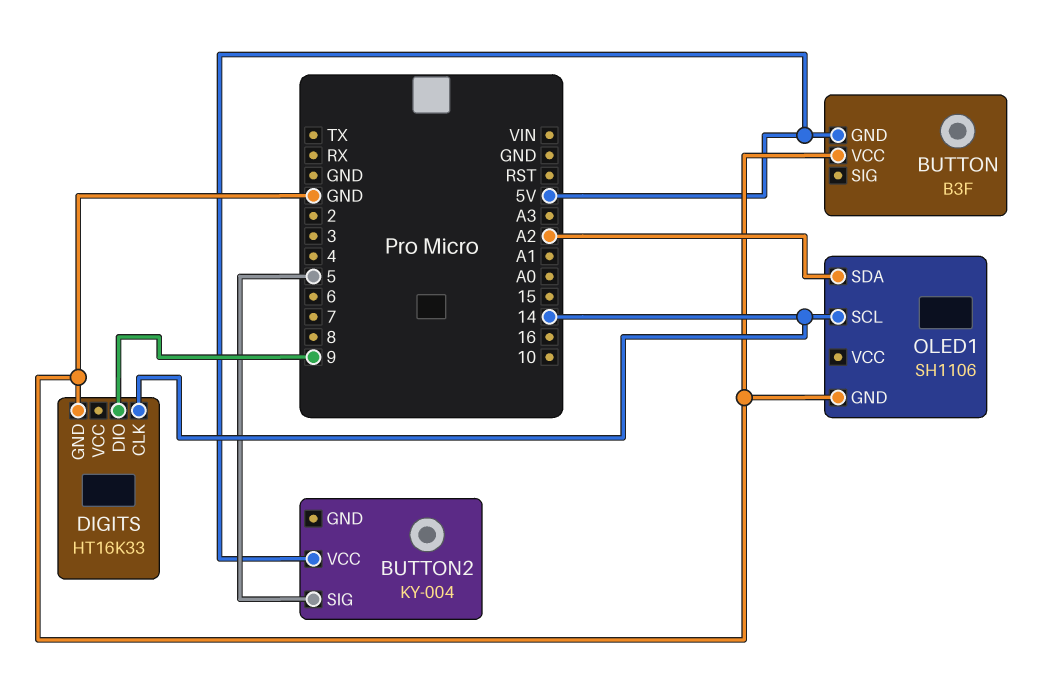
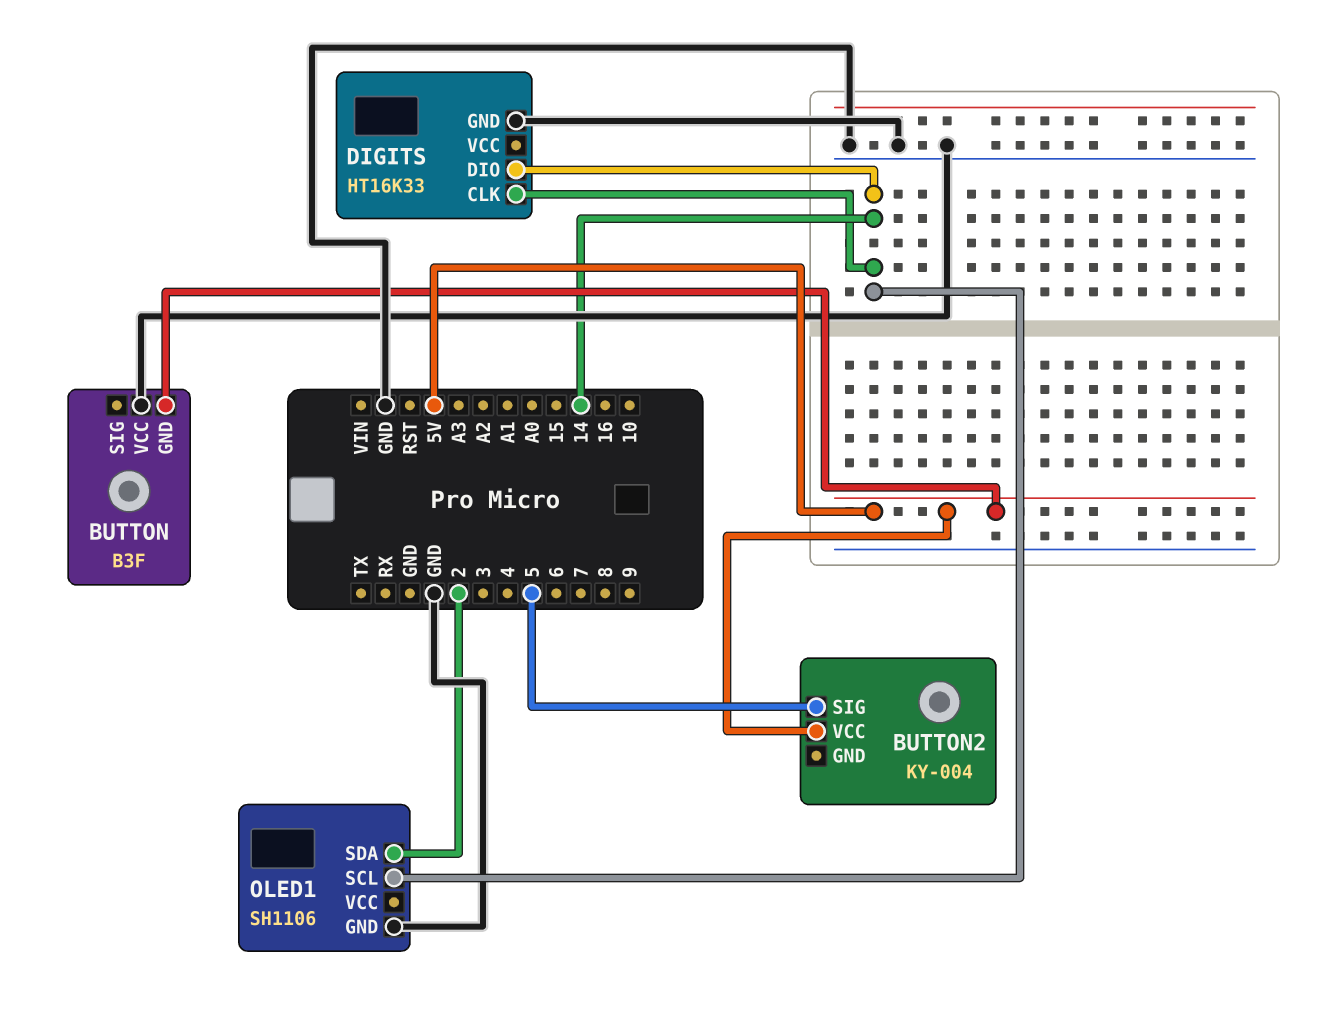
DIGITS pin DIO: 9 -> 14
OLED1 pin SDA: A2 -> 2

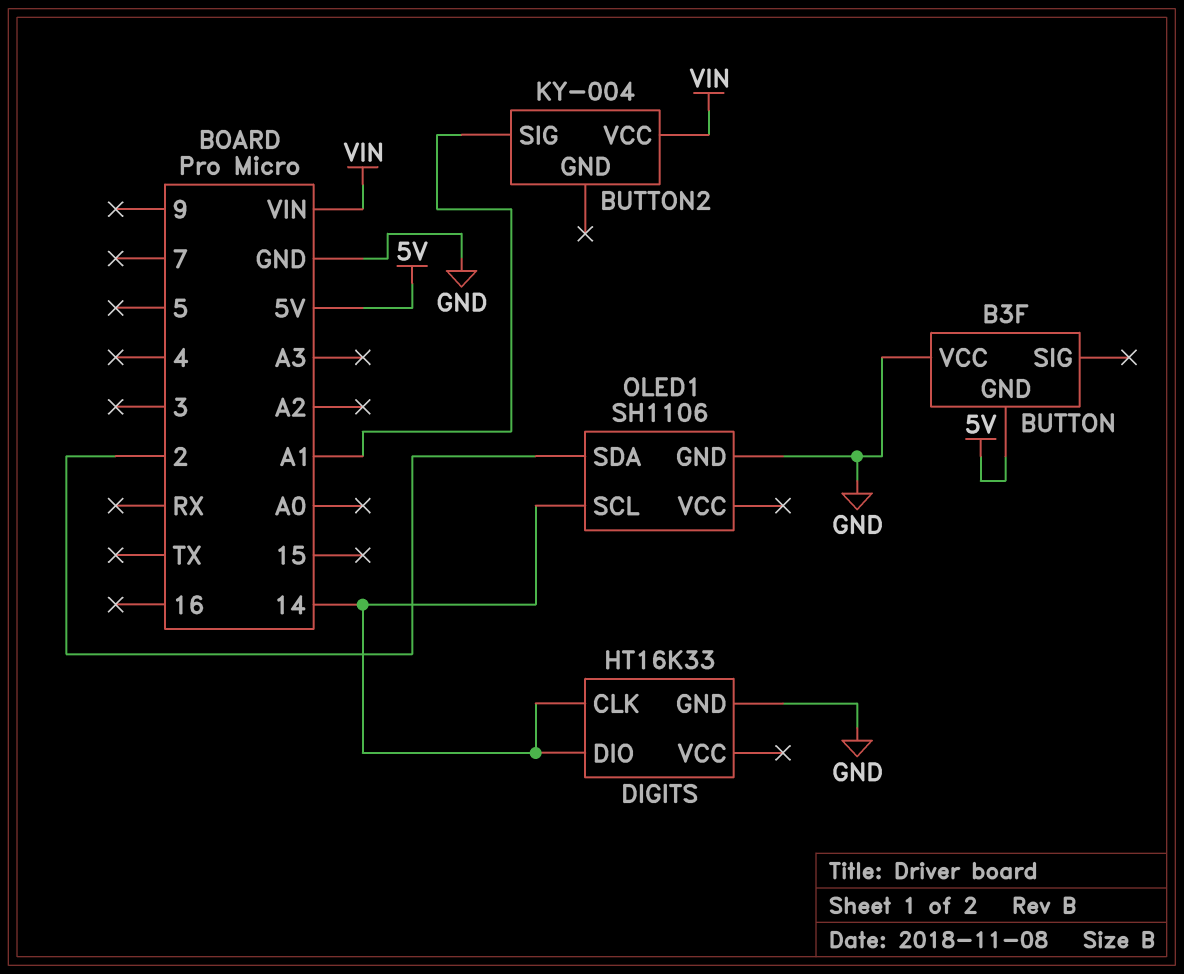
BUTTON2 pin SIG: 5 -> A1
BUTTON2 pin VCC: 5V -> VIN

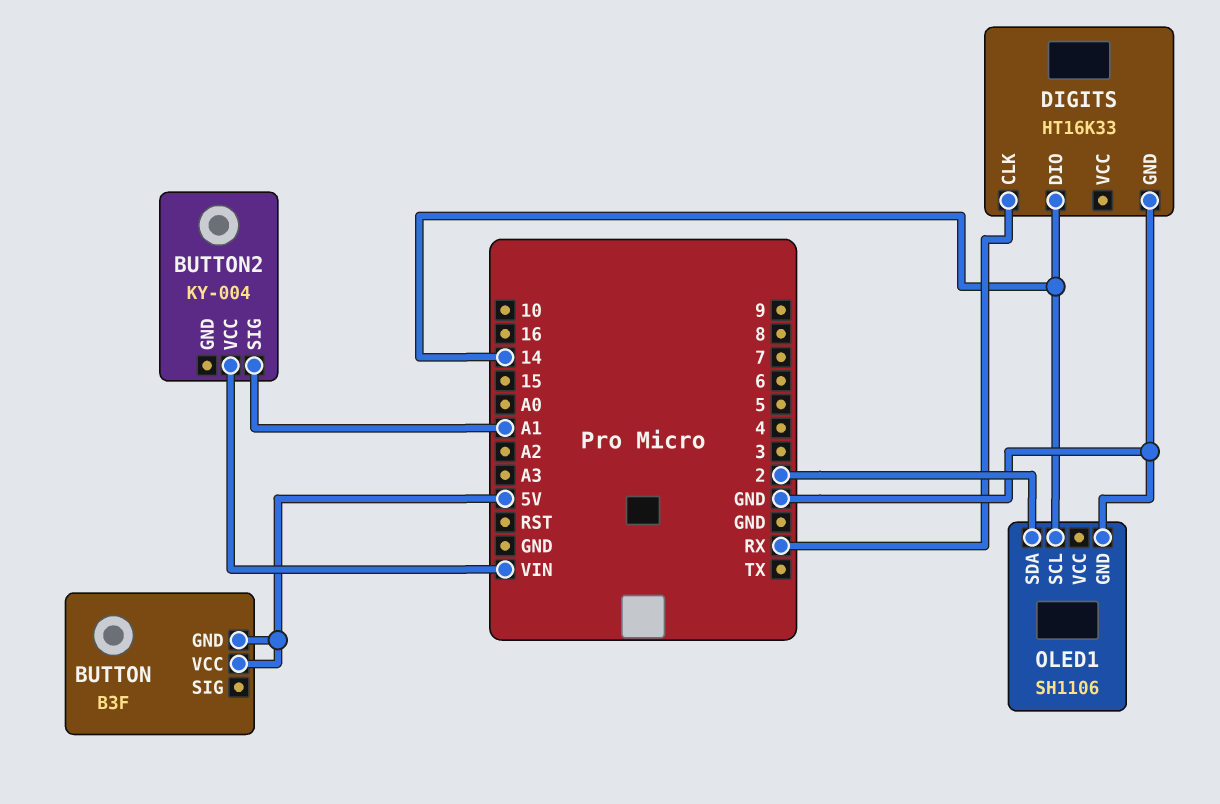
BUTTON pin VCC: GND -> 5V
DIGITS pin CLK: 14 -> RX

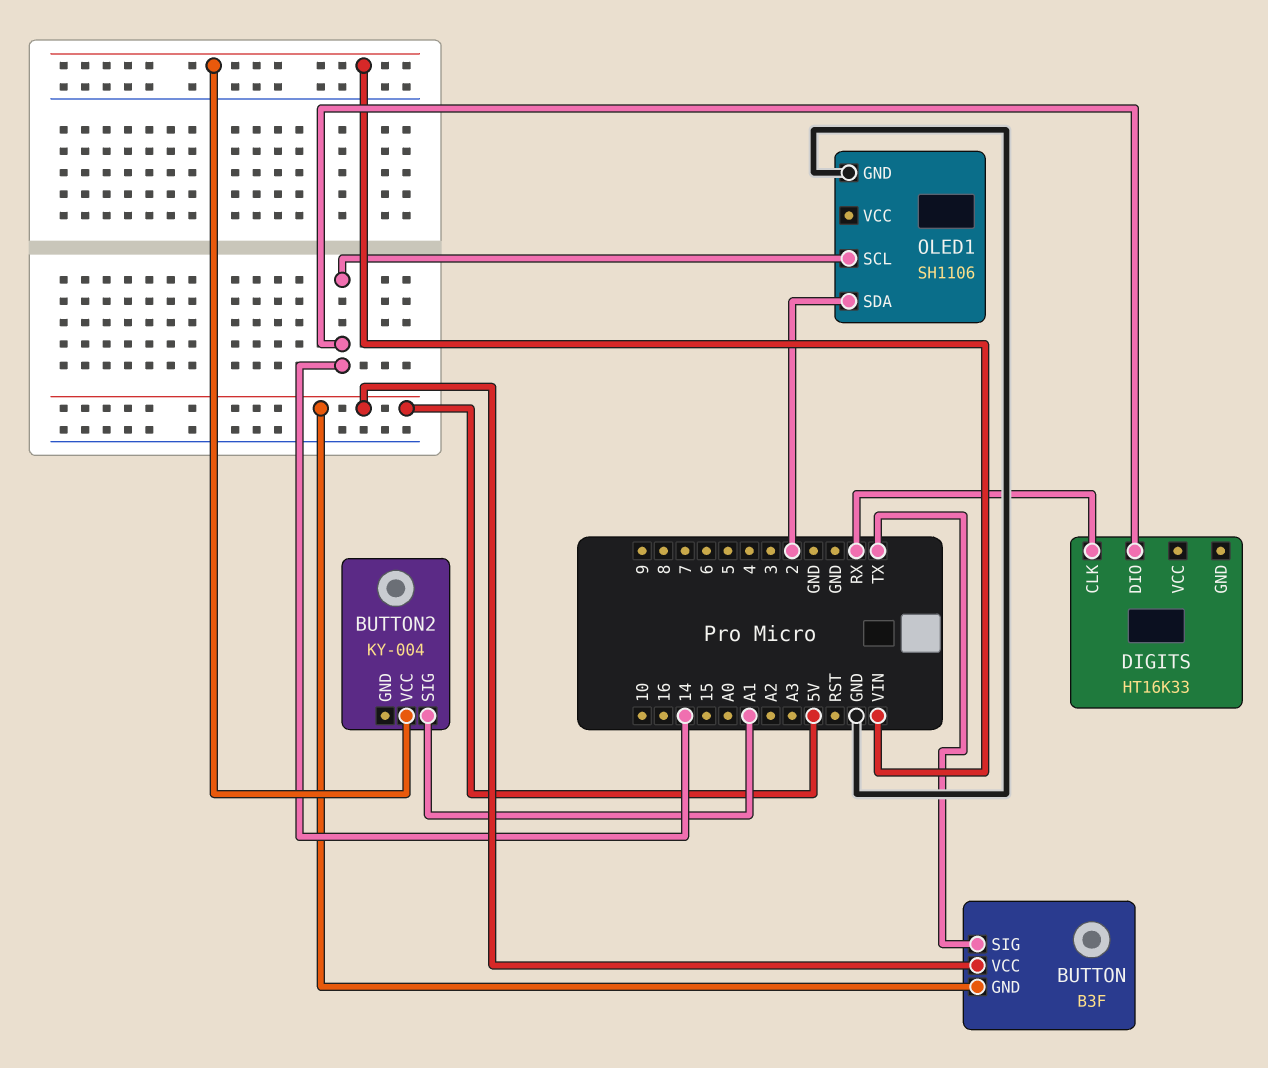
BUTTON pin SIG: none -> TX
DIGITS pin GND: GND -> none

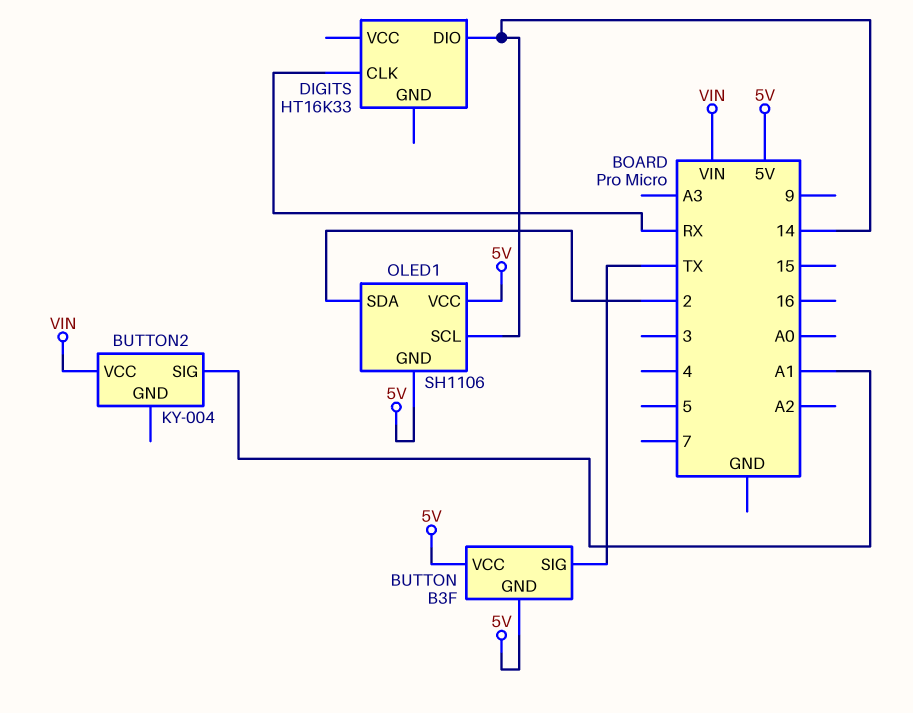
OLED1 pin GND: GND -> 5V
OLED1 pin VCC: none -> 5V

